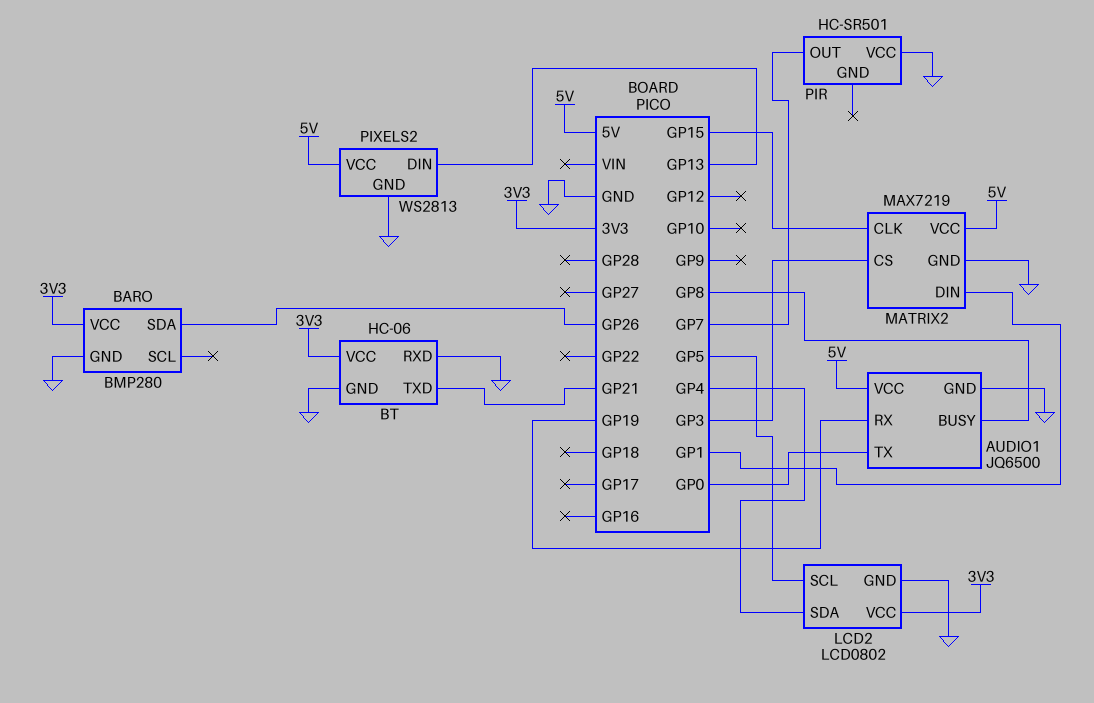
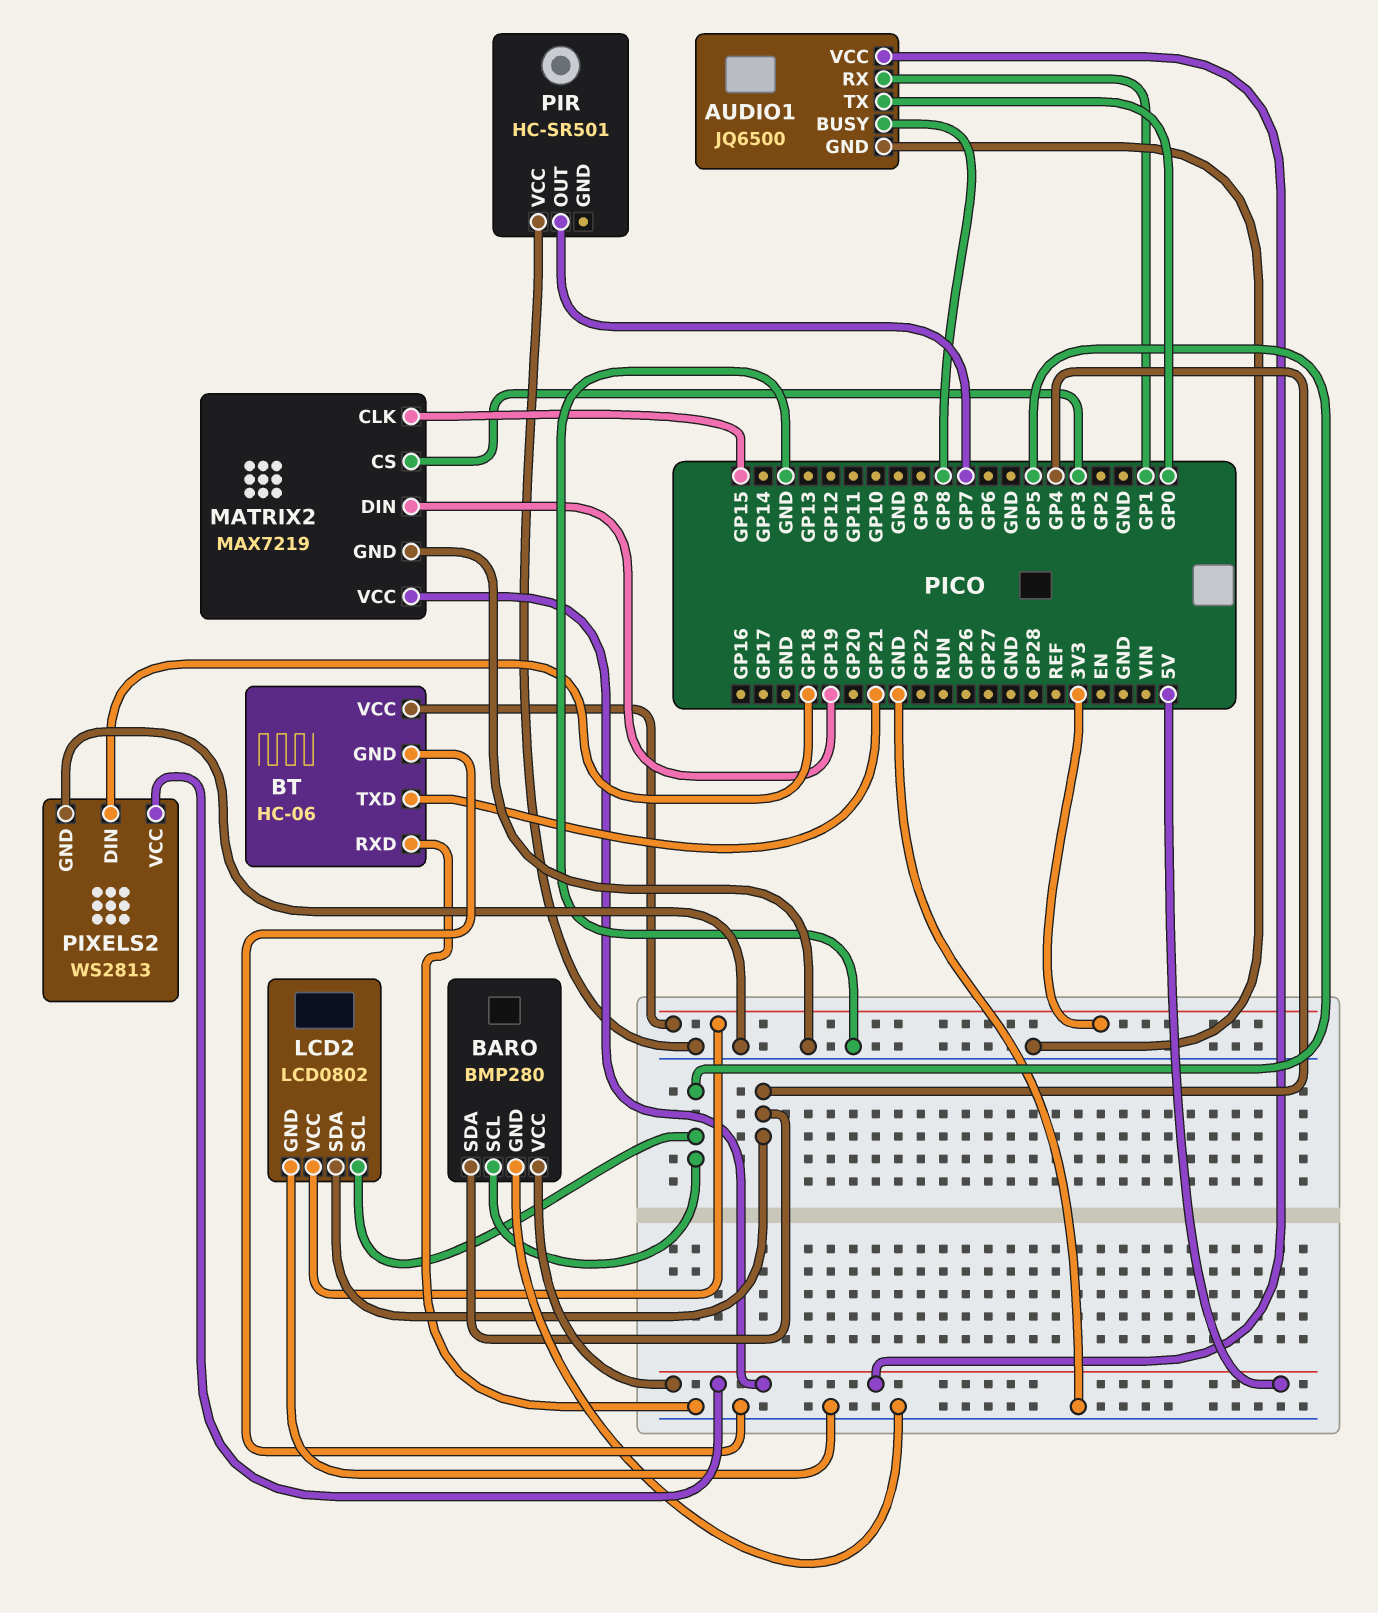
AUDIO1 pin RX: GP19 -> GP1
BARO pin SCL: none -> GP5
BARO pin SDA: GP26 -> GP4
BARO pin VCC: 3V3 -> 5V
MATRIX2 pin DIN: GP1 -> GP19
PIXELS2 pin DIN: GP13 -> GP18

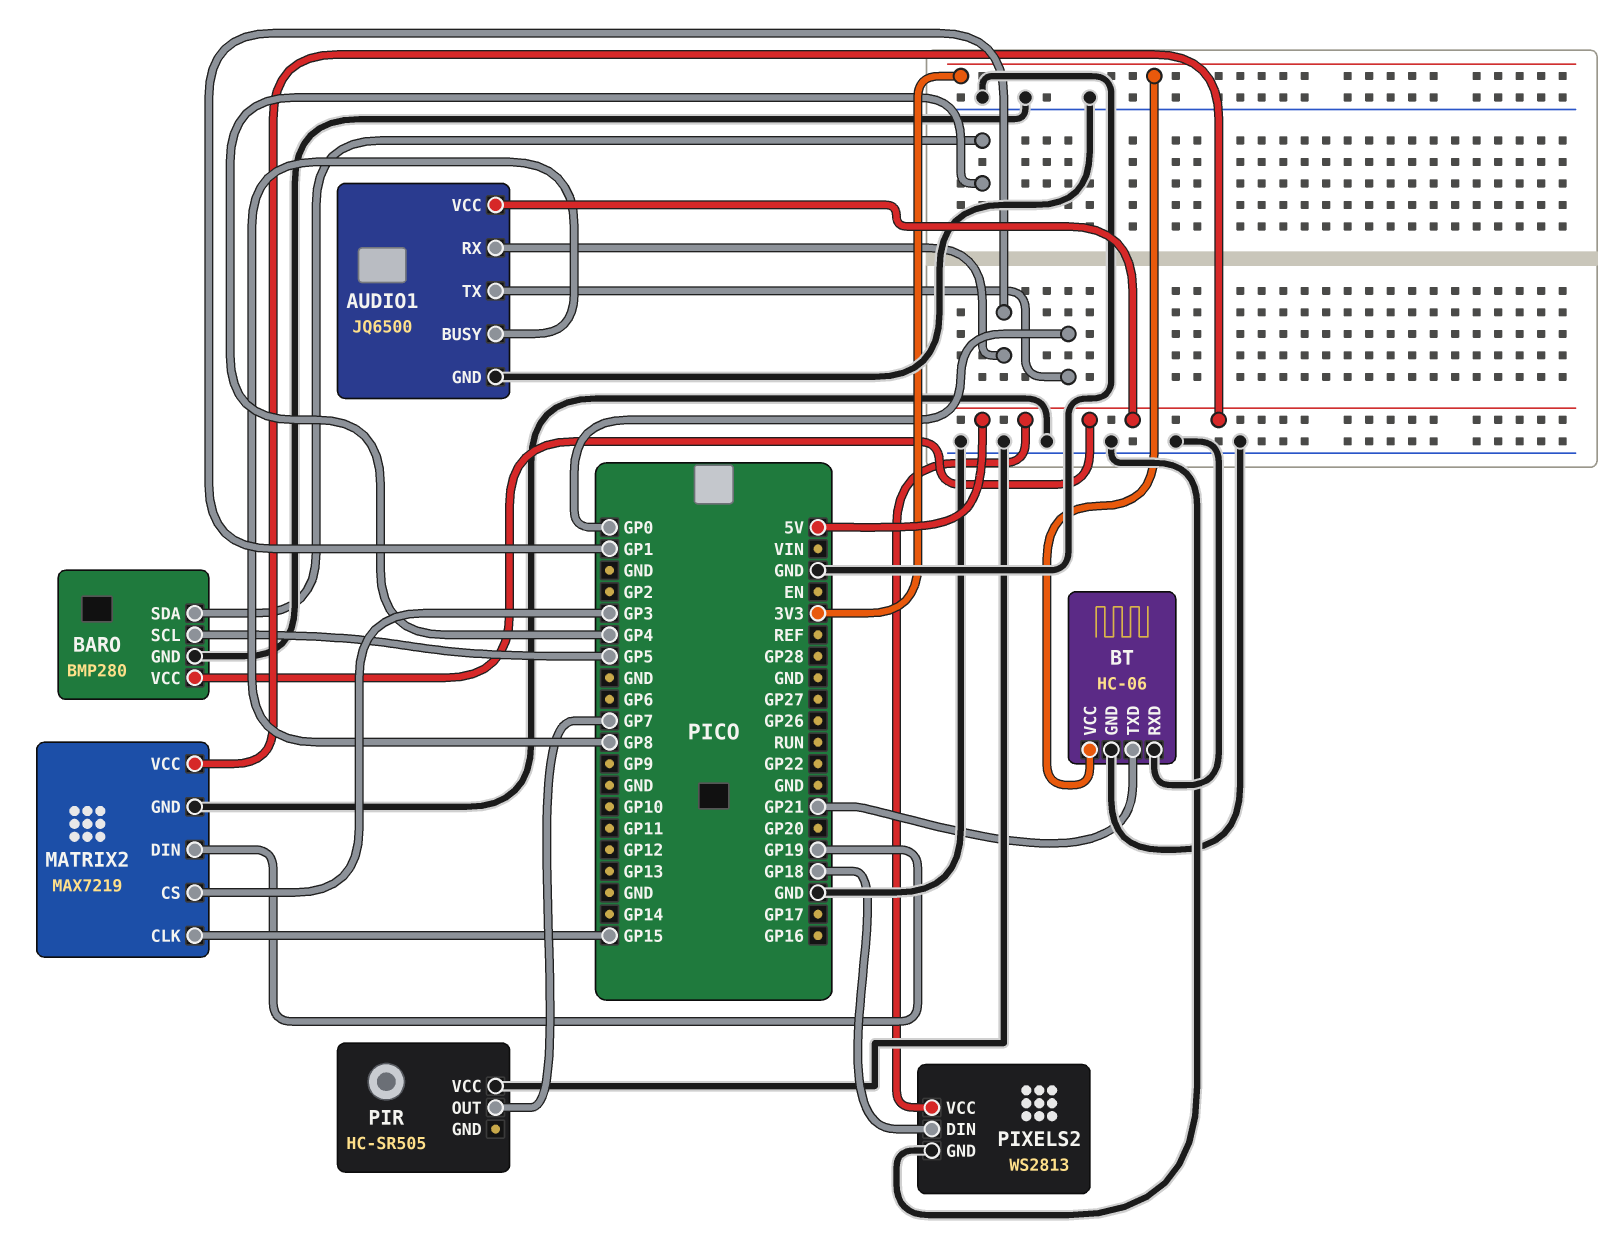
LCD2: LCD0802 -> none
LCD2 pin GND: GND -> none
LCD2 pin SCL: GP5 -> none
LCD2 pin SDA: GP4 -> none
LCD2 pin VCC: 3V3 -> none
PIR: HC-SR501 -> HC-SR505

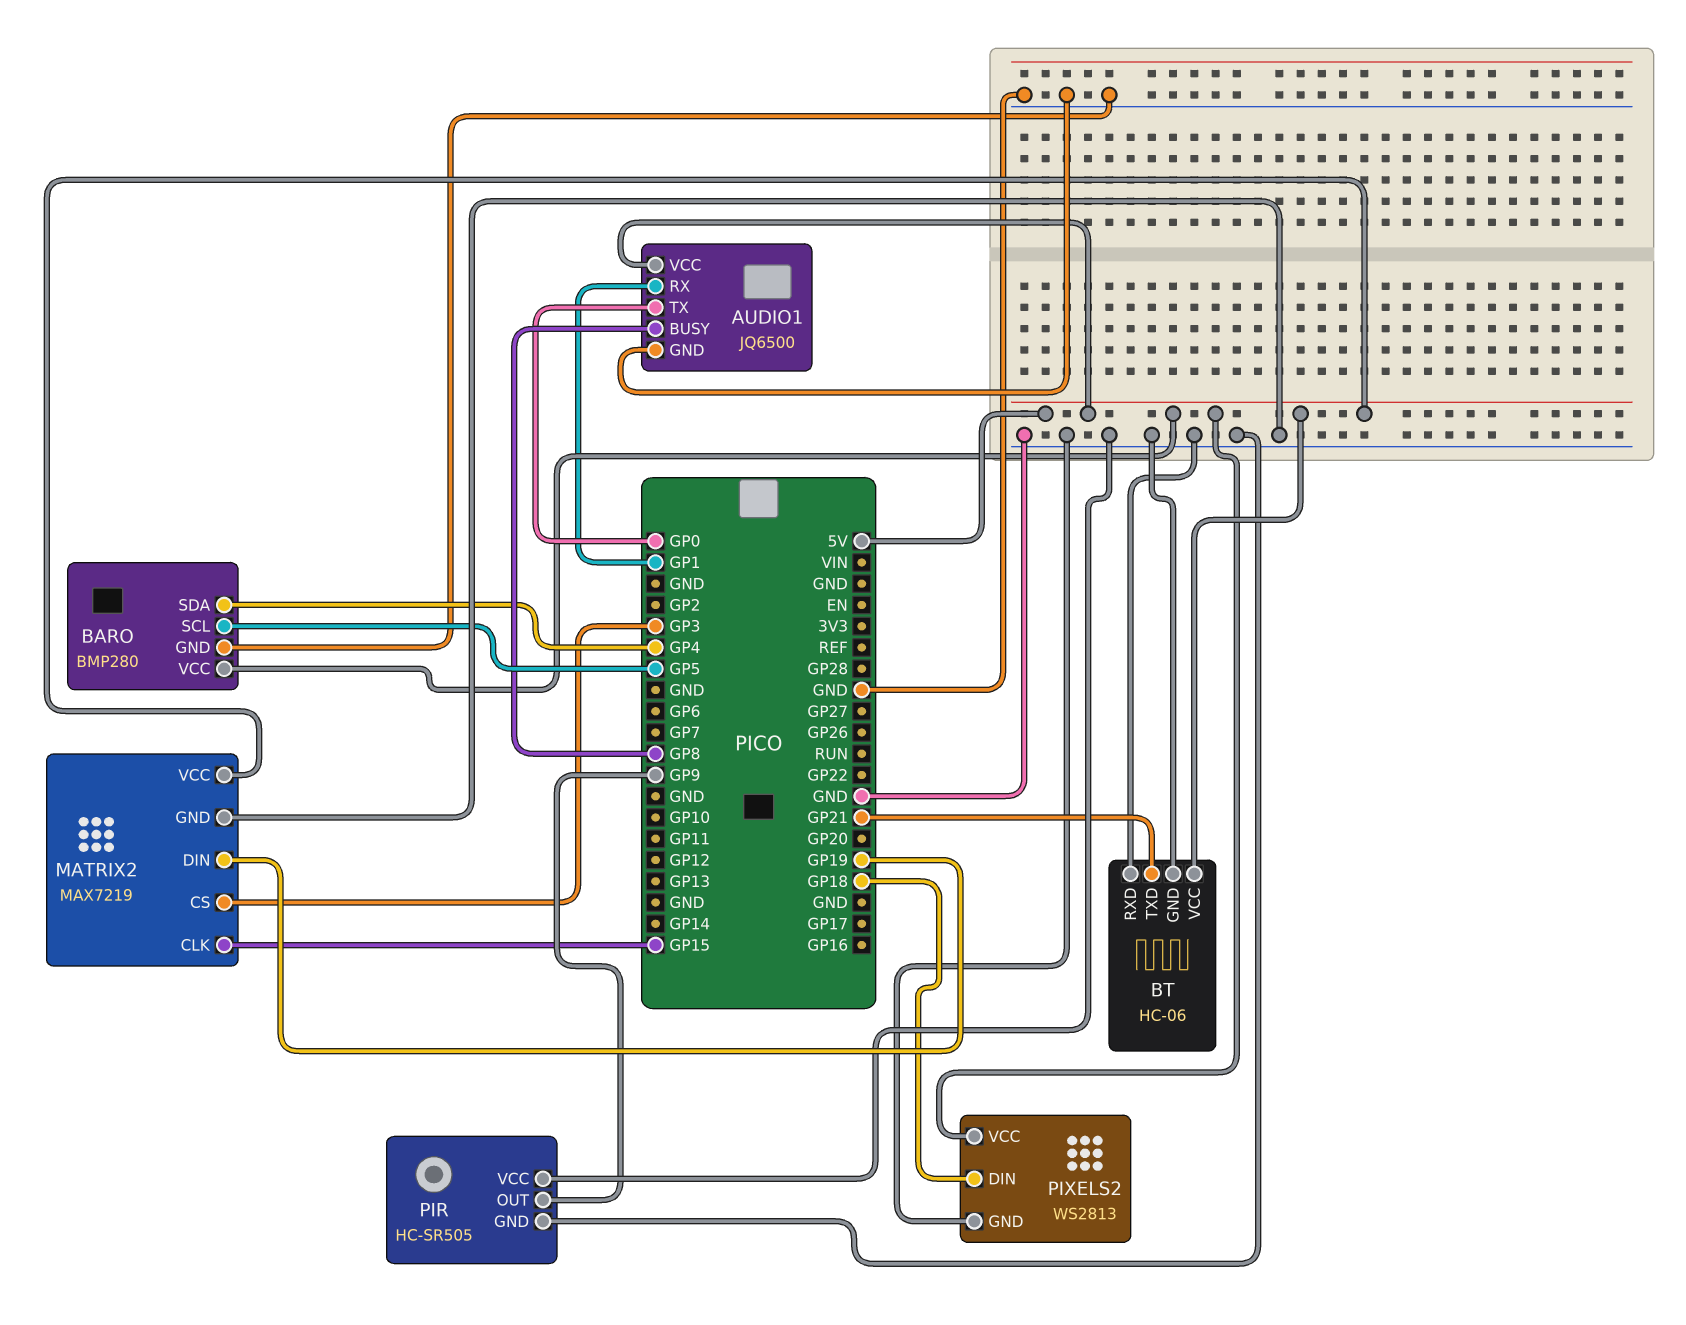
BT pin VCC: 3V3 -> 5V
PIR pin GND: none -> GND
PIR pin OUT: GP7 -> GP9

